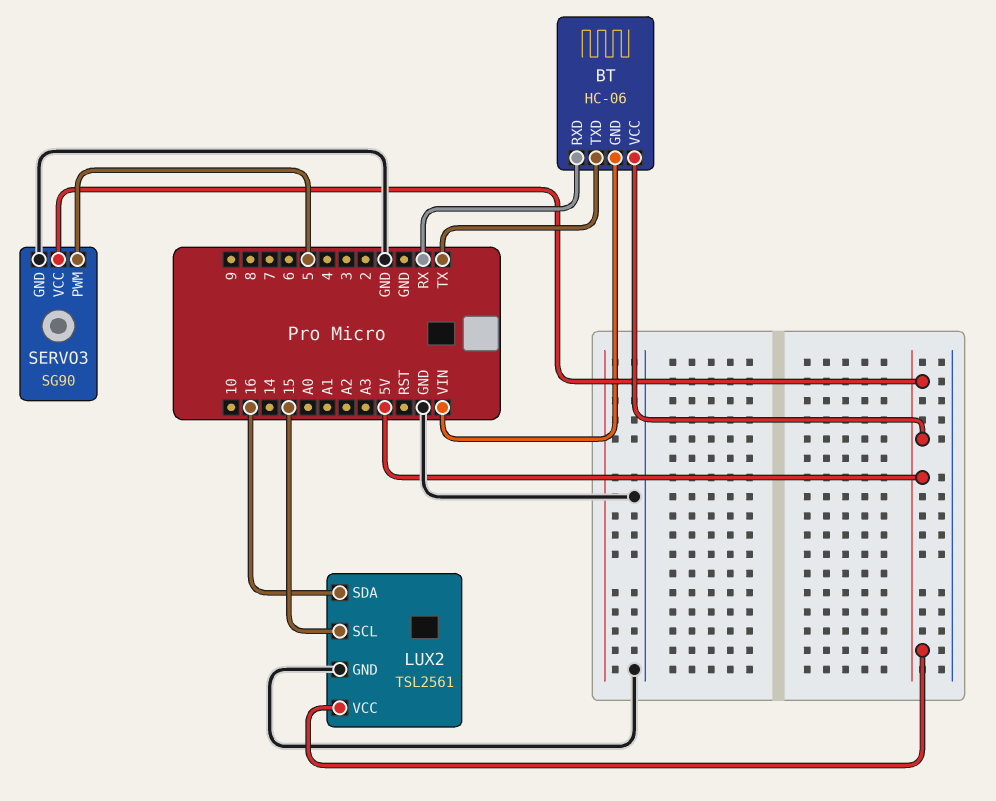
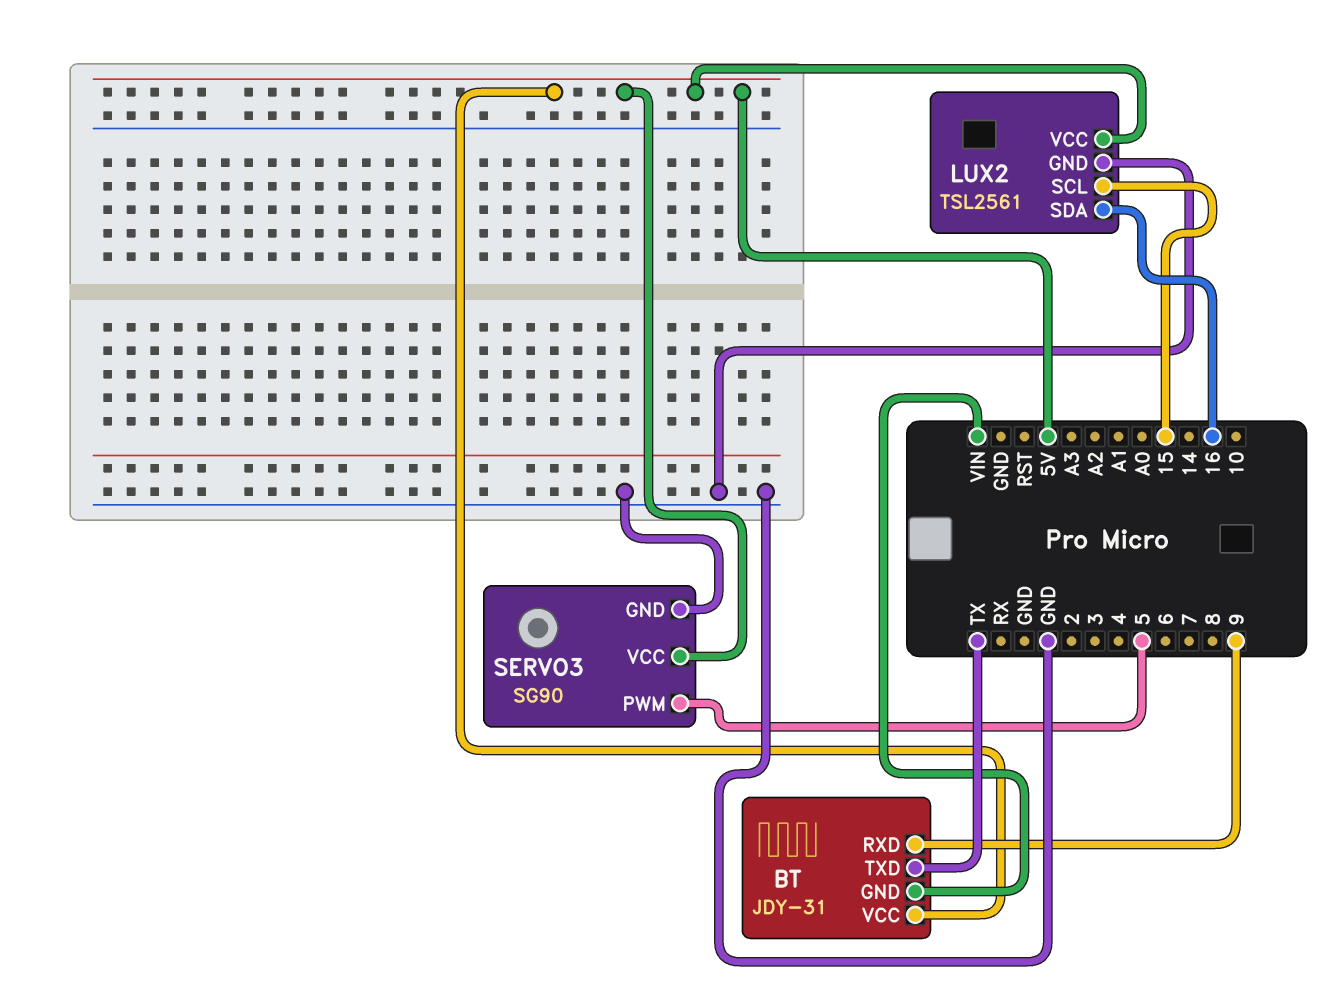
BT: HC-06 -> JDY-31
BT pin RXD: RX -> 9

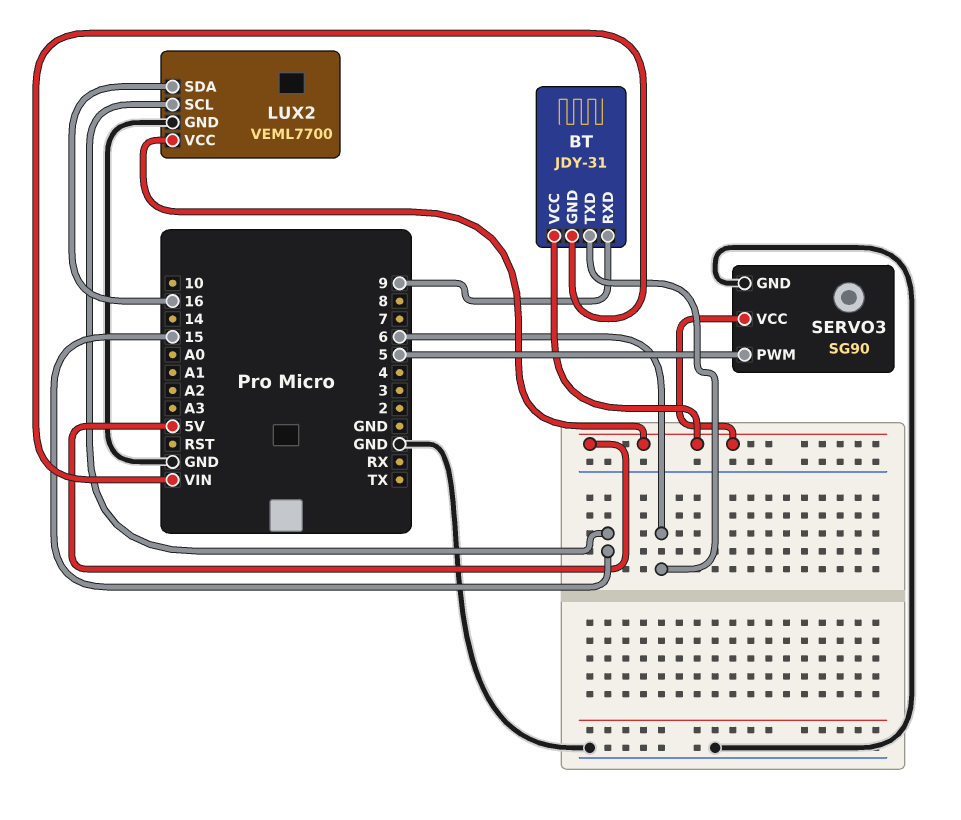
BT pin TXD: TX -> 6
LUX2: TSL2561 -> VEML7700

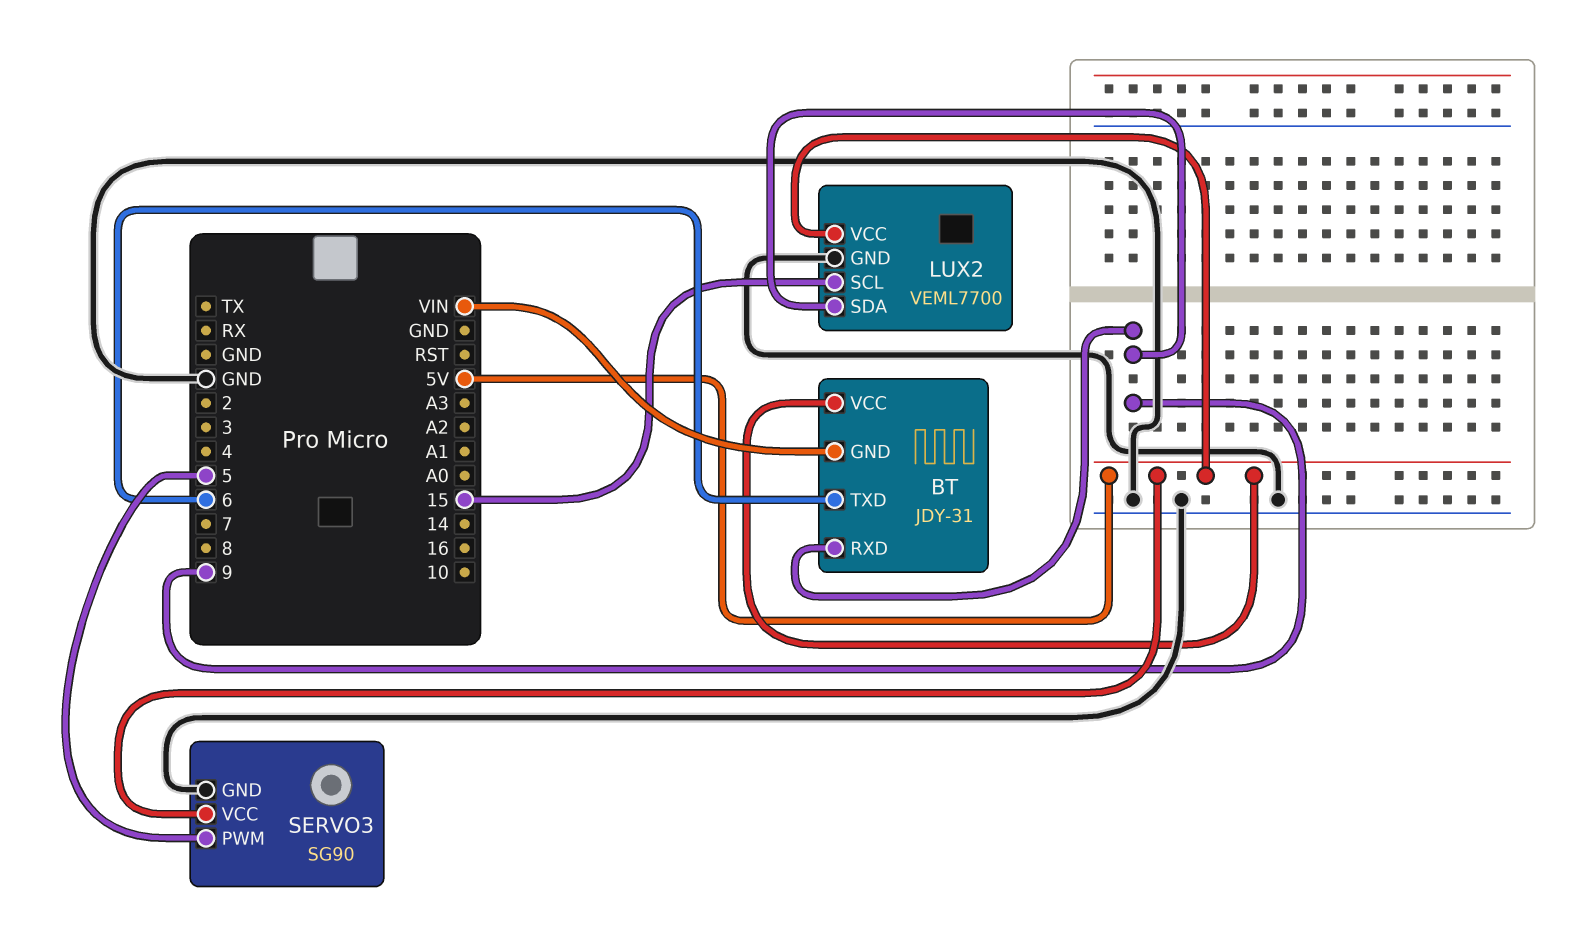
LUX2 pin SDA: 16 -> 9

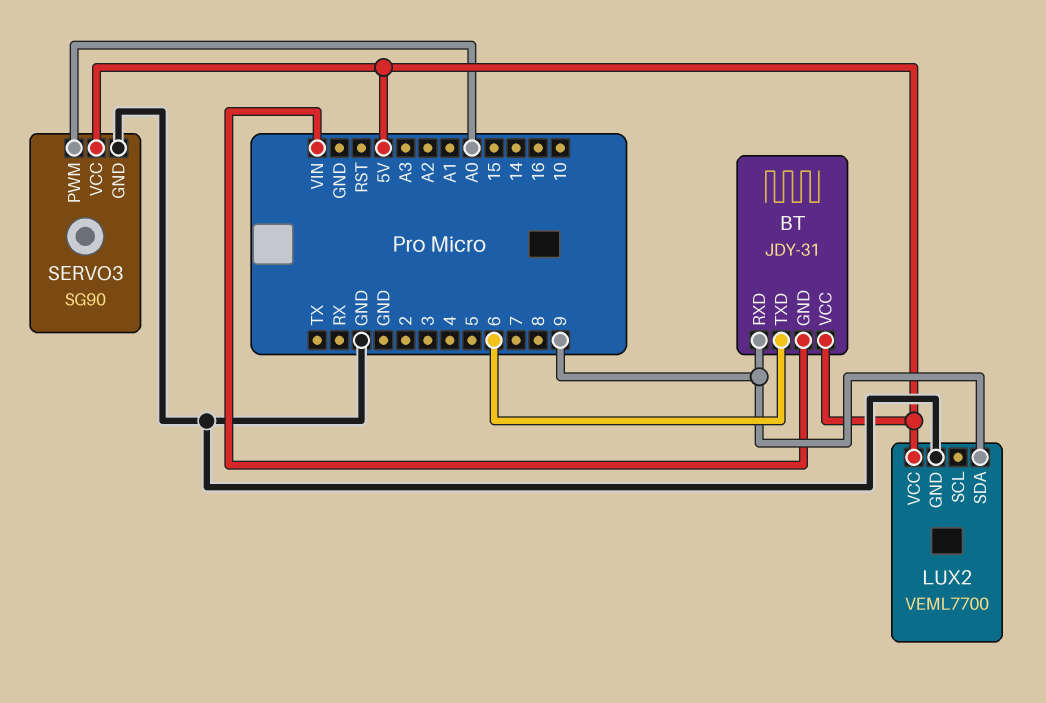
LUX2 pin SCL: 15 -> none
SERVO3 pin PWM: 5 -> A0

